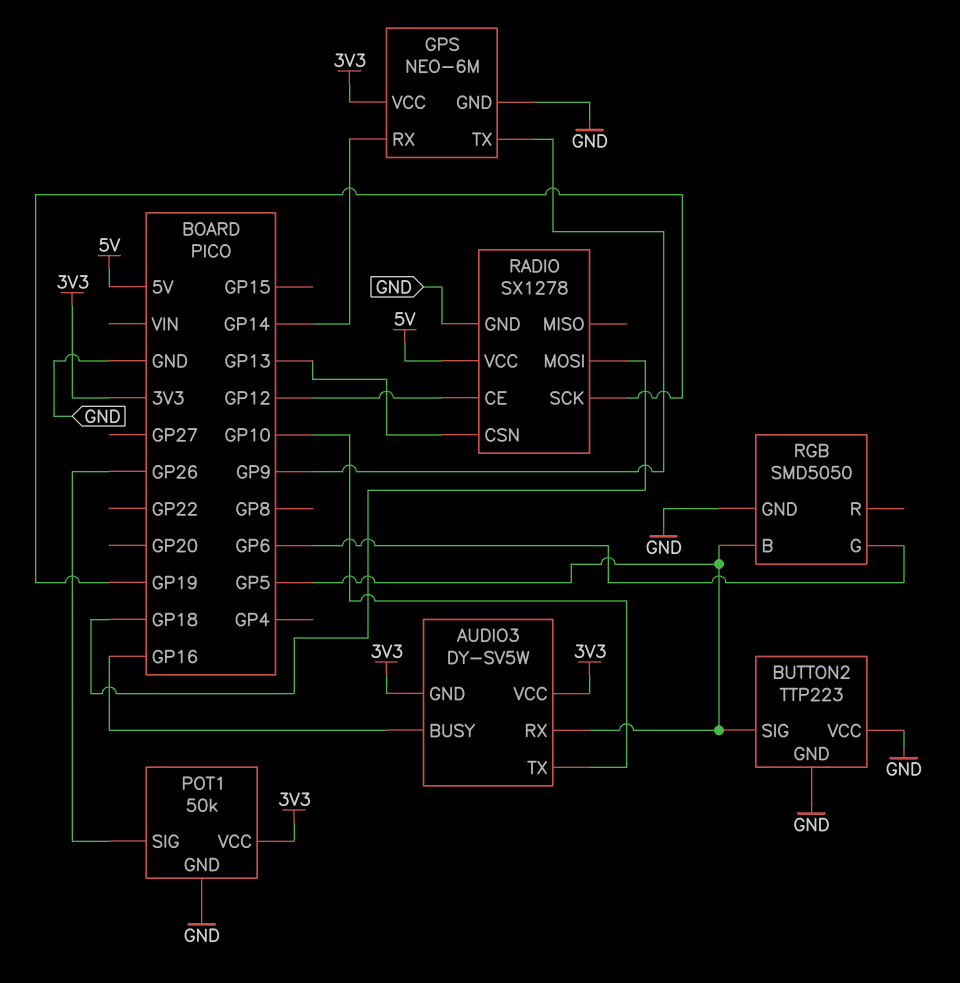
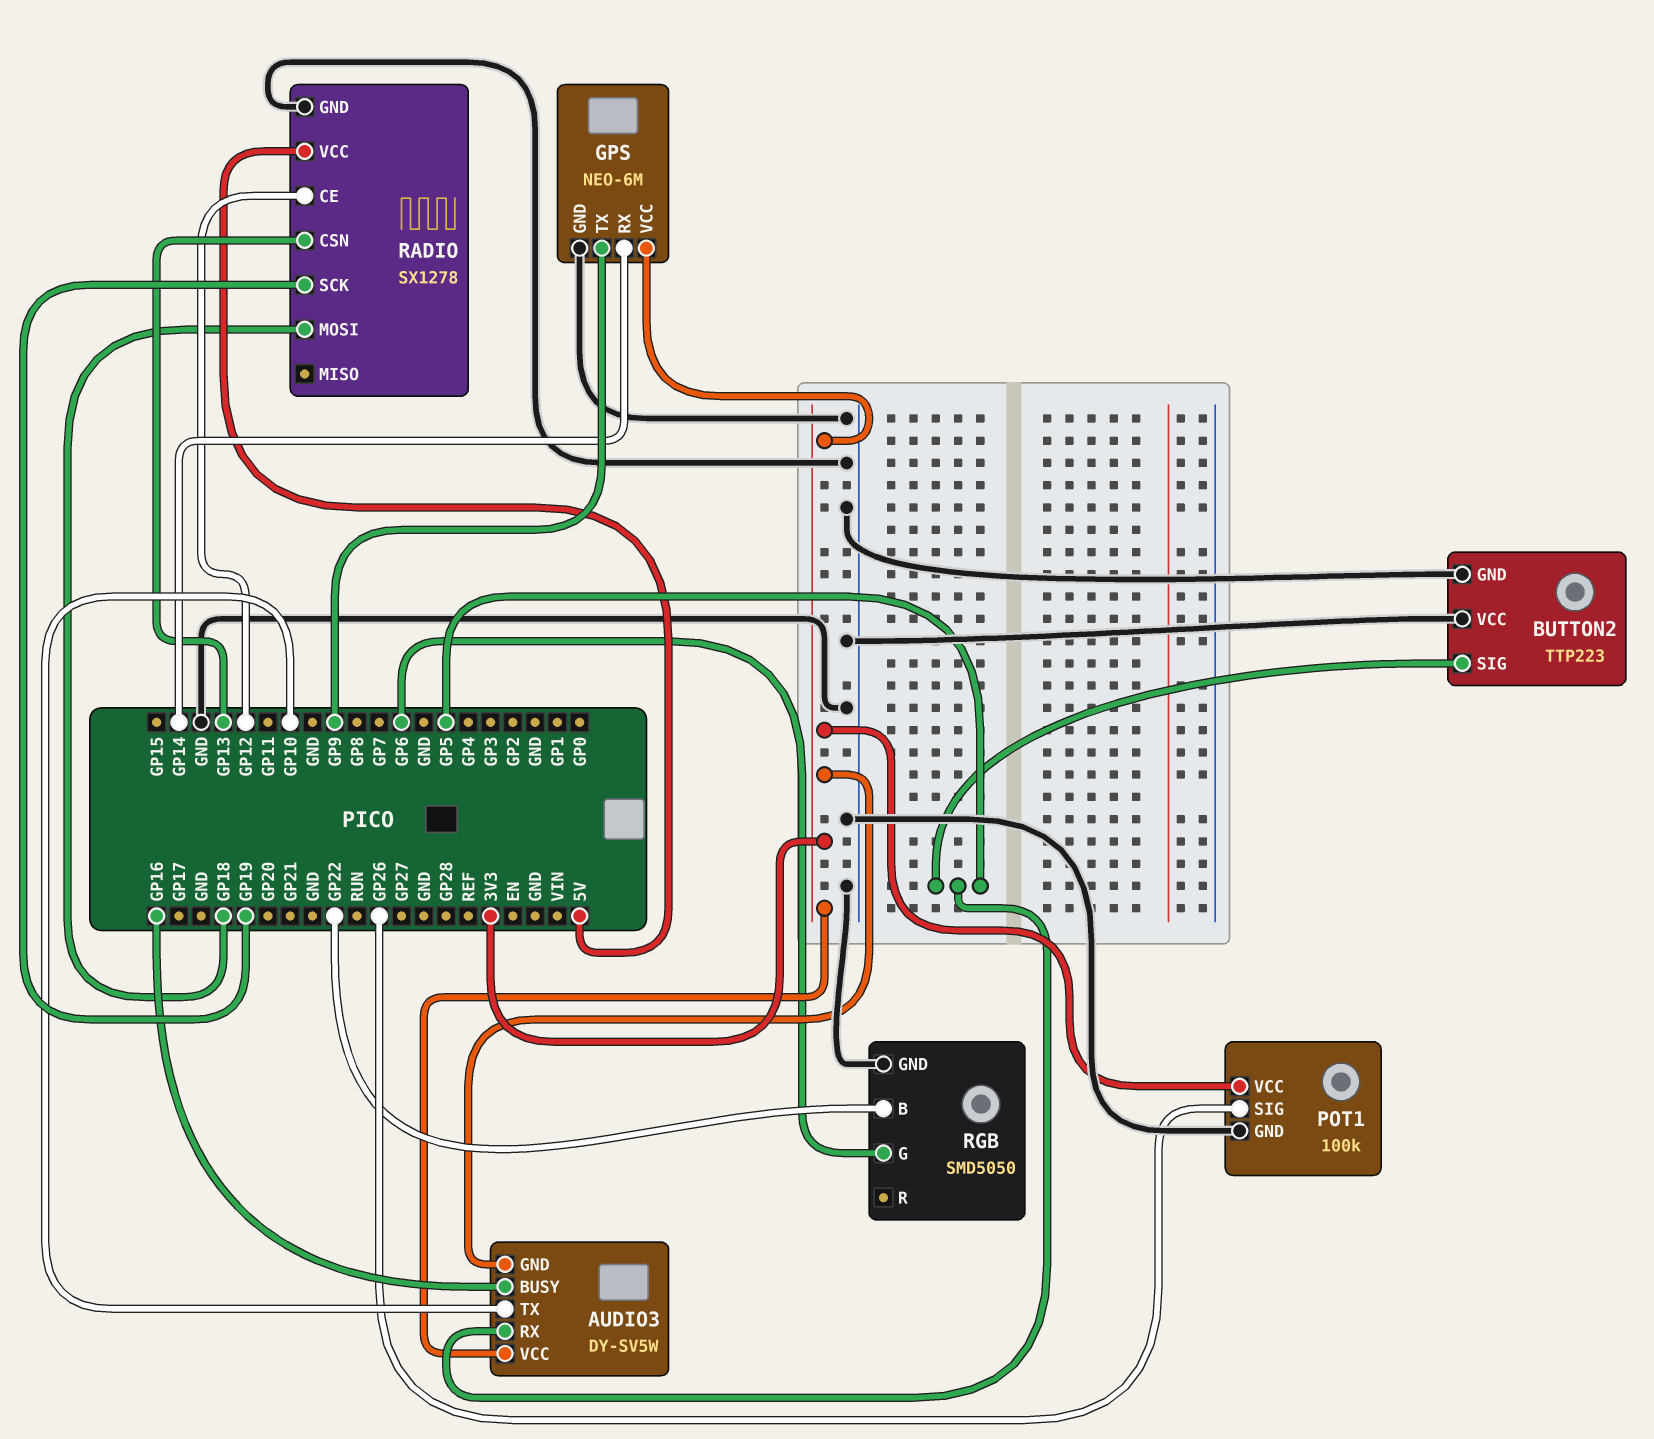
POT1: 50k -> 100k
RGB pin B: GP5 -> GP22

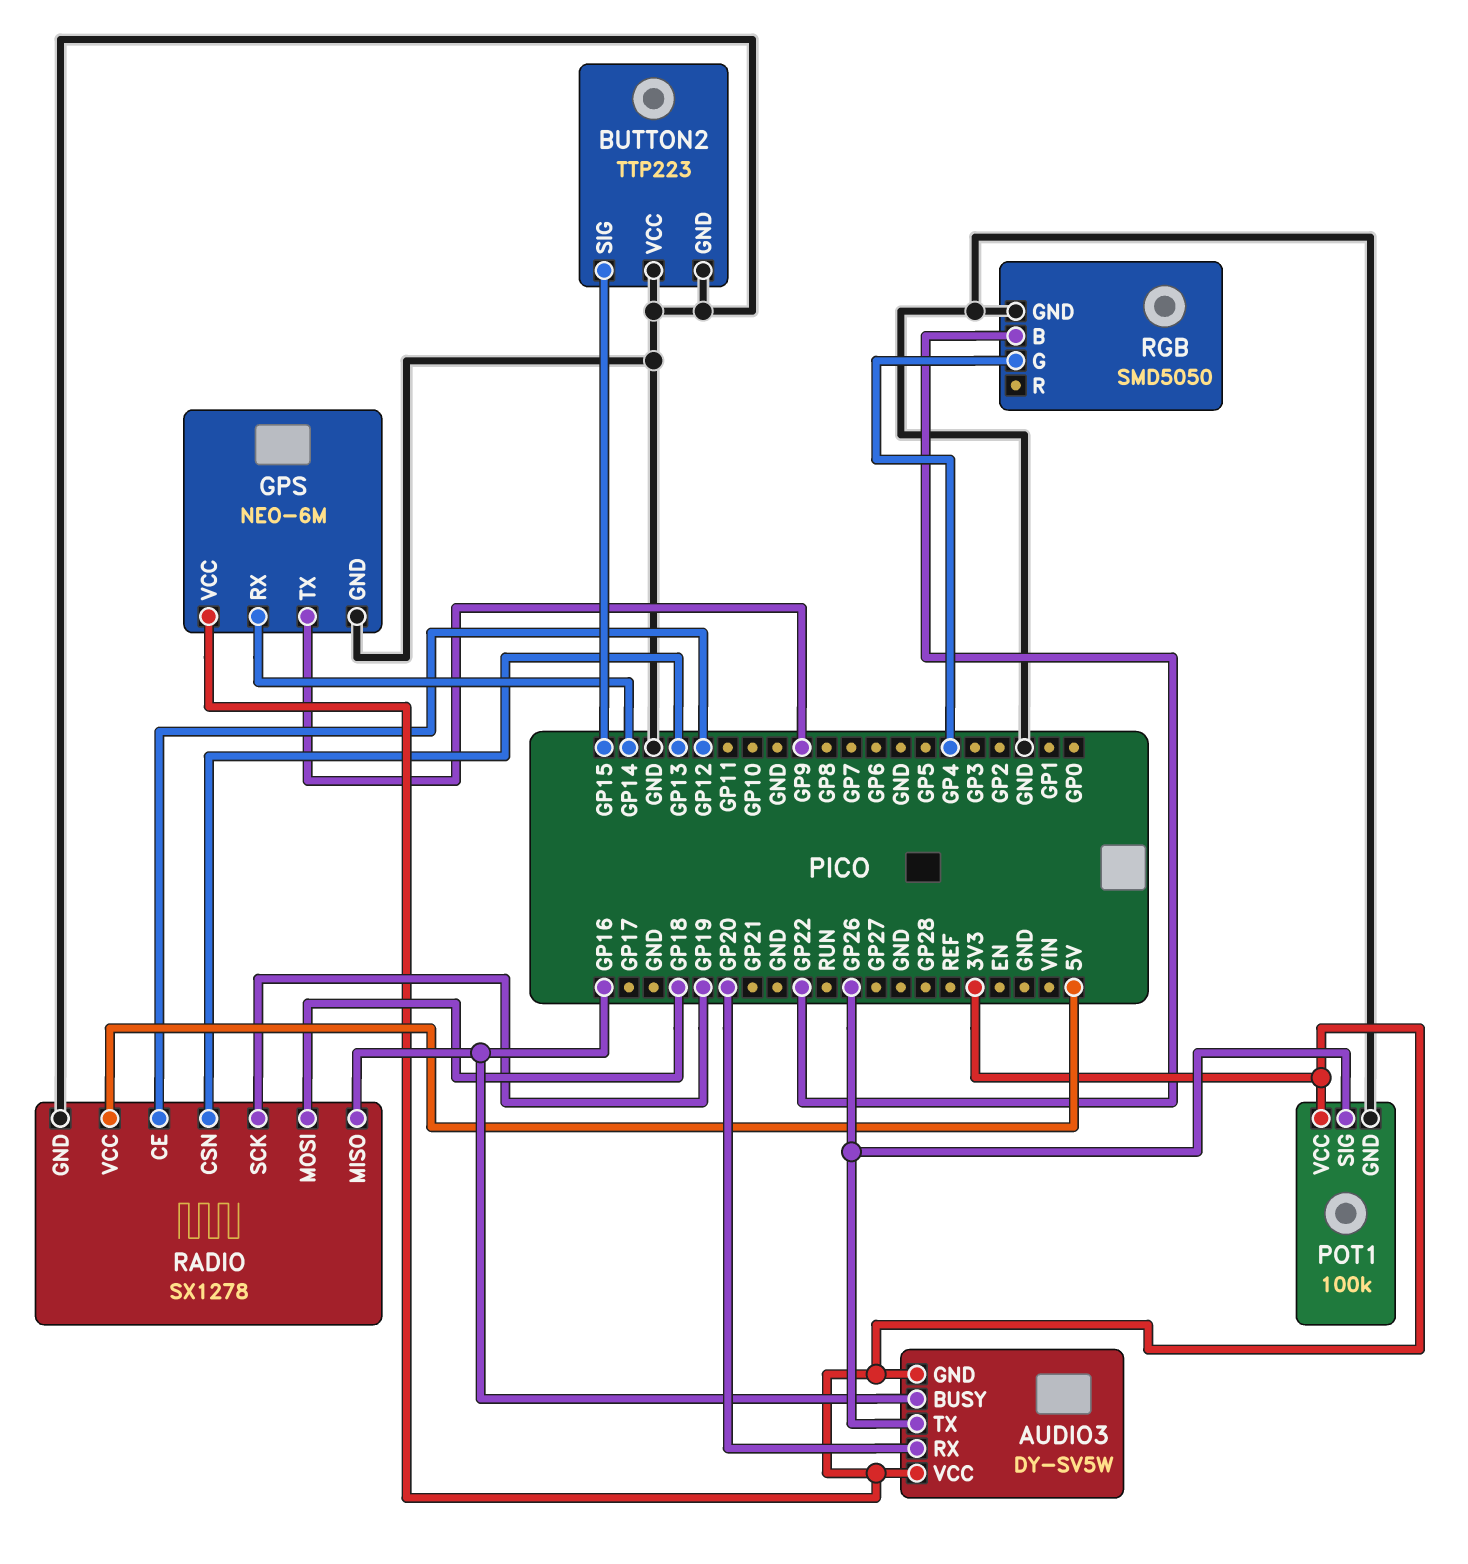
AUDIO3 pin RX: GP5 -> GP20
AUDIO3 pin TX: GP10 -> GP26
BUTTON2 pin SIG: GP5 -> GP15
RADIO pin MISO: none -> GP16
RGB pin G: GP6 -> GP4

